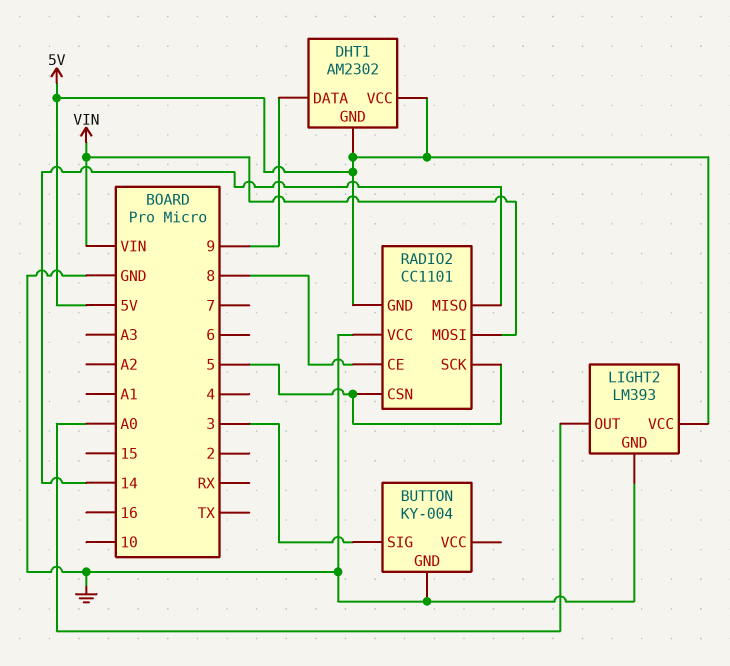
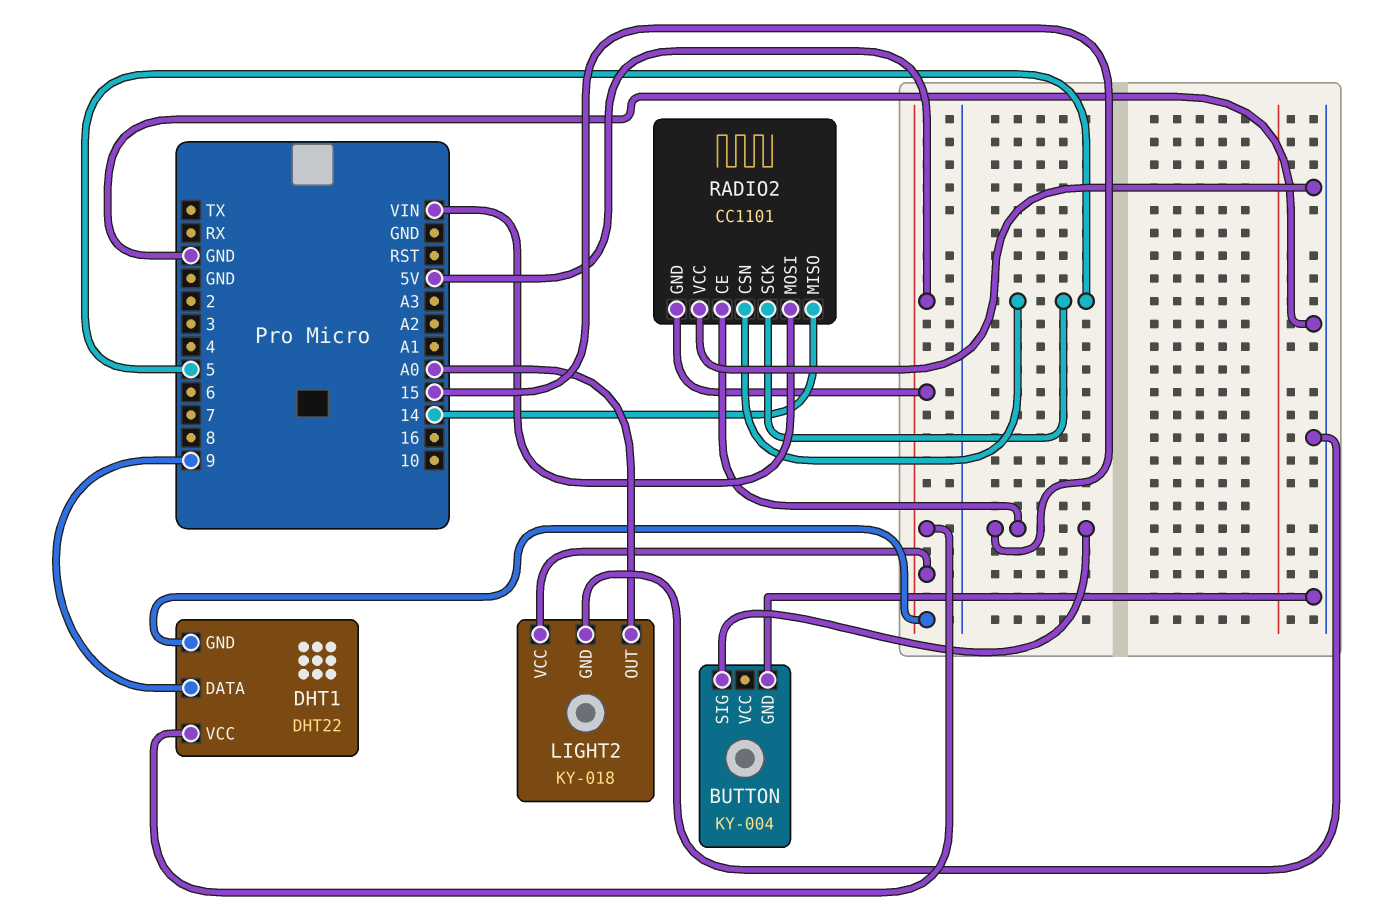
BUTTON pin SIG: 3 -> 15
DHT1: AM2302 -> DHT22
LIGHT2: LM393 -> KY-018
RADIO2 pin CE: 8 -> 15

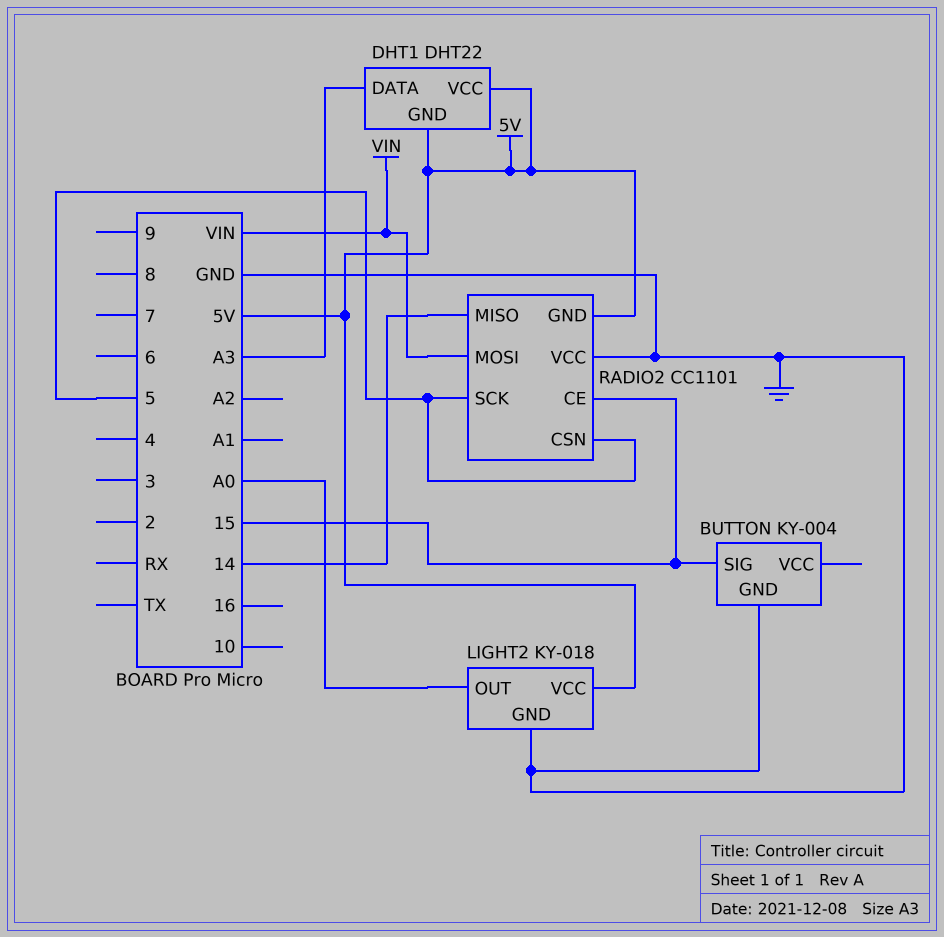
DHT1 pin DATA: 9 -> A3

